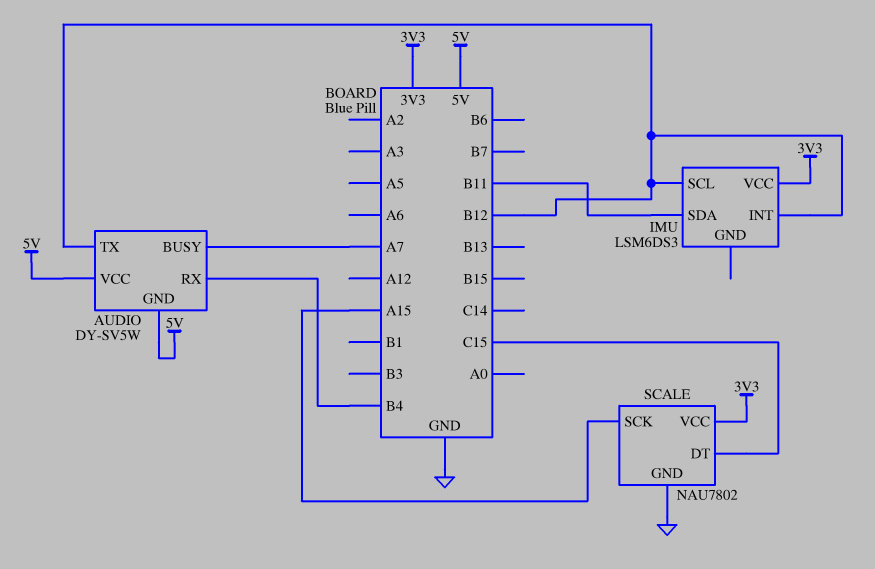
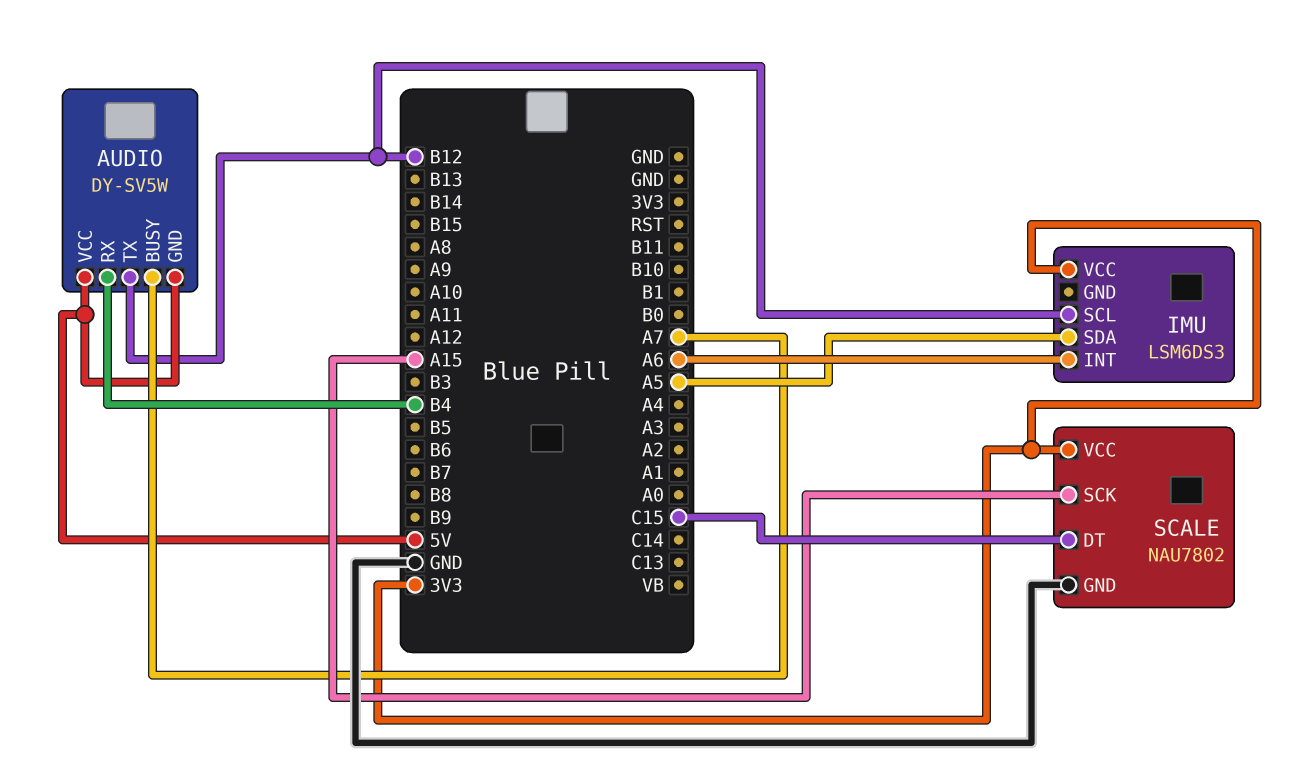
IMU pin INT: B12 -> A6
IMU pin SDA: B11 -> A5

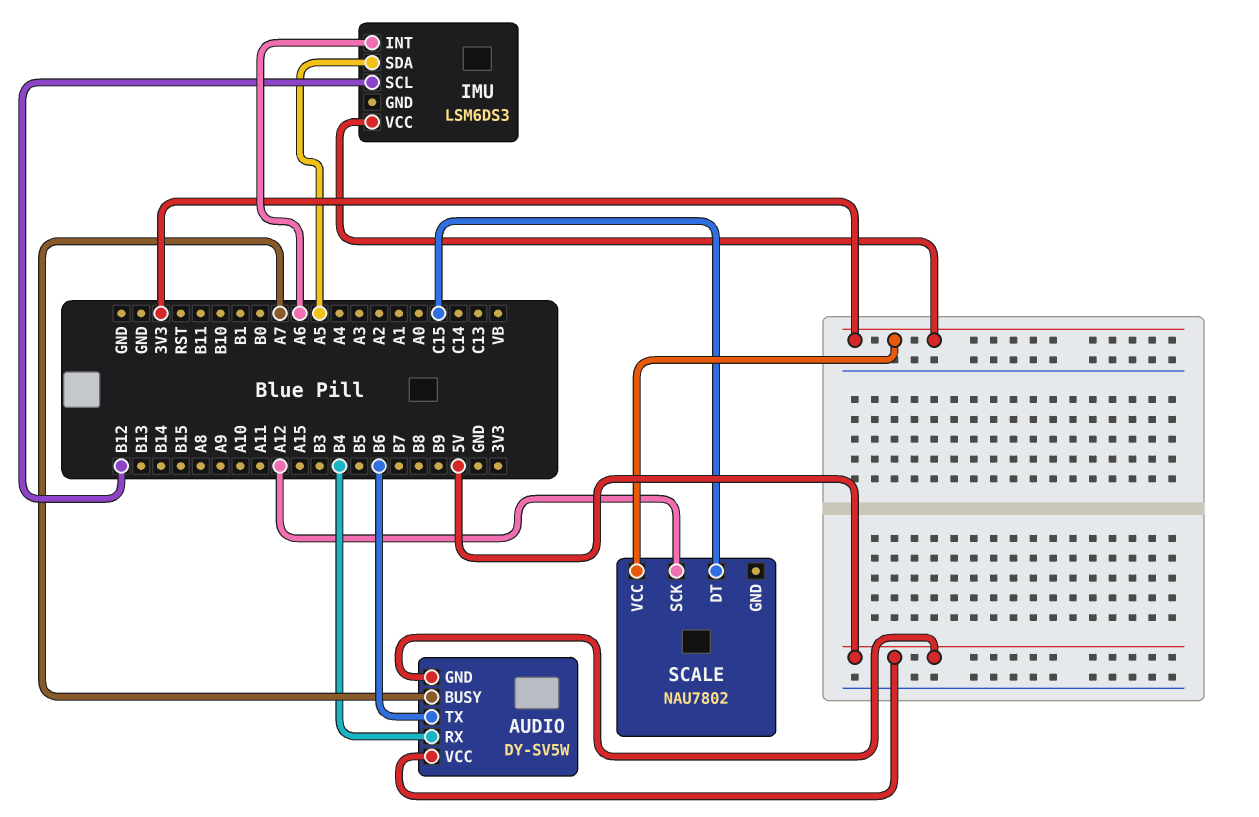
AUDIO pin TX: B12 -> B6
SCALE pin GND: GND -> none
SCALE pin SCK: A15 -> A12

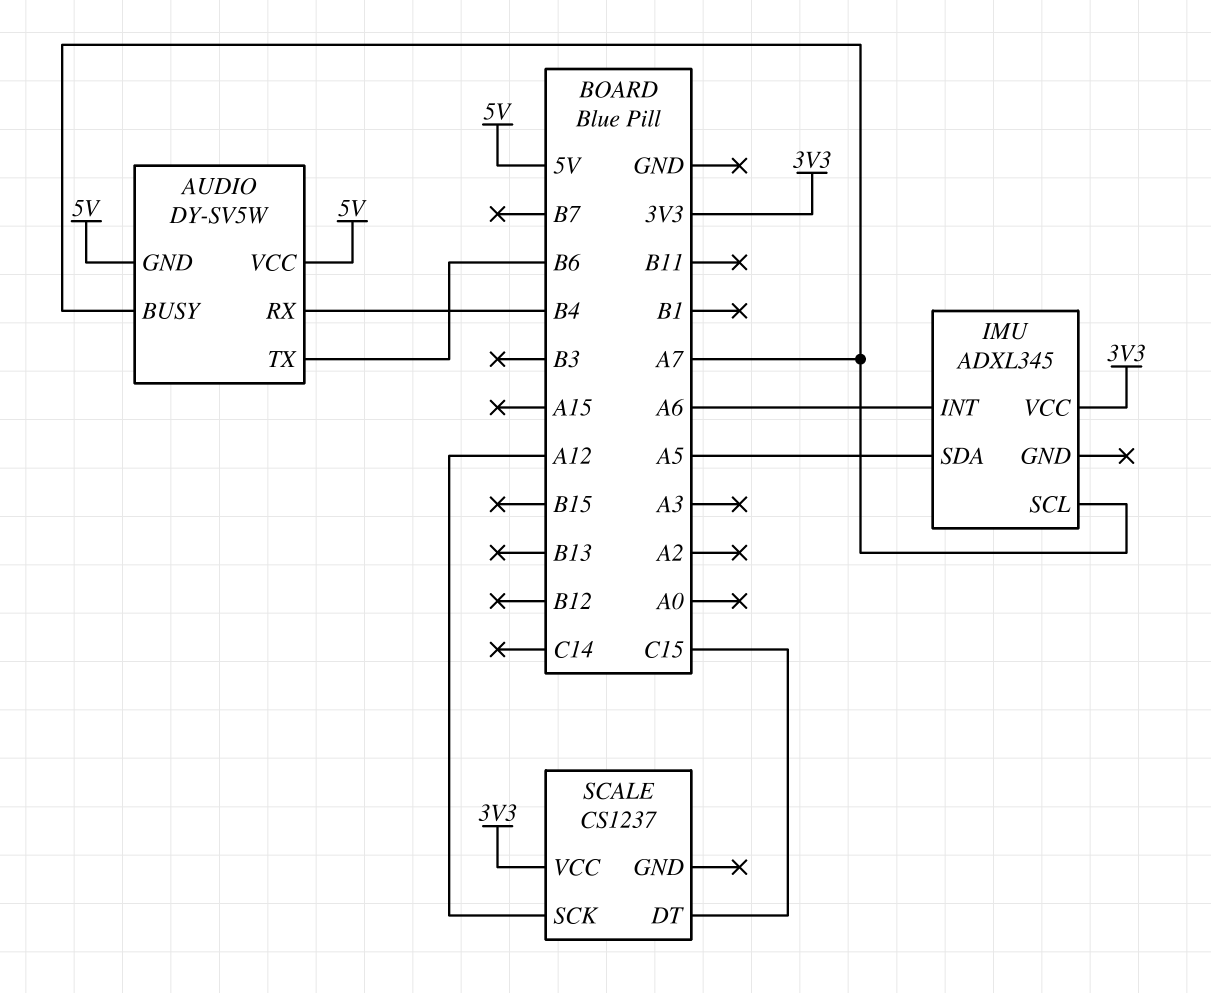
IMU: LSM6DS3 -> ADXL345
IMU pin SCL: B12 -> A7
SCALE: NAU7802 -> CS1237

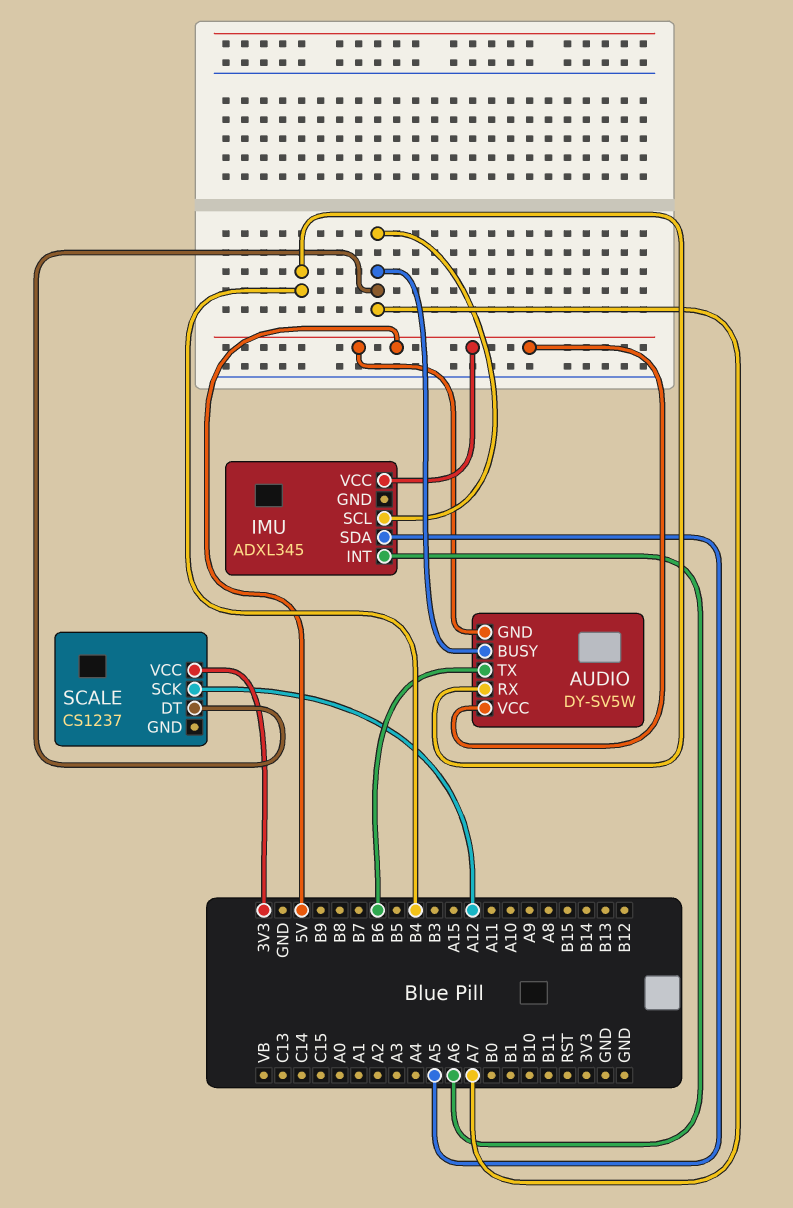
IMU pin VCC: 3V3 -> 5V
SCALE pin DT: C15 -> A7

